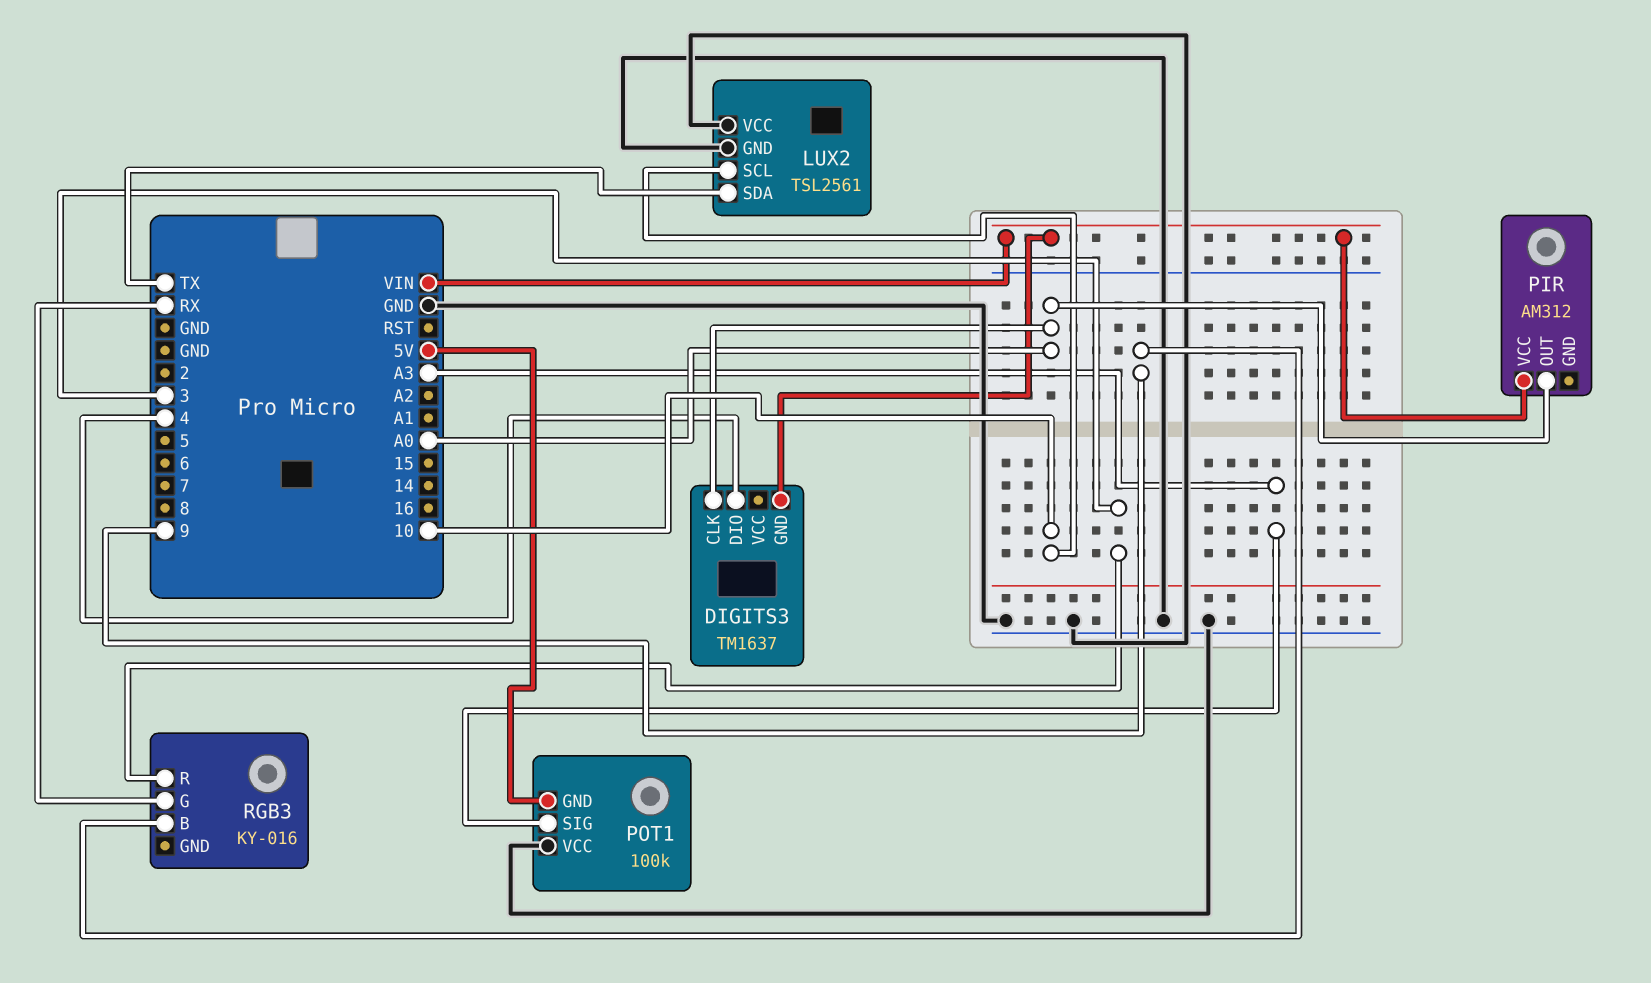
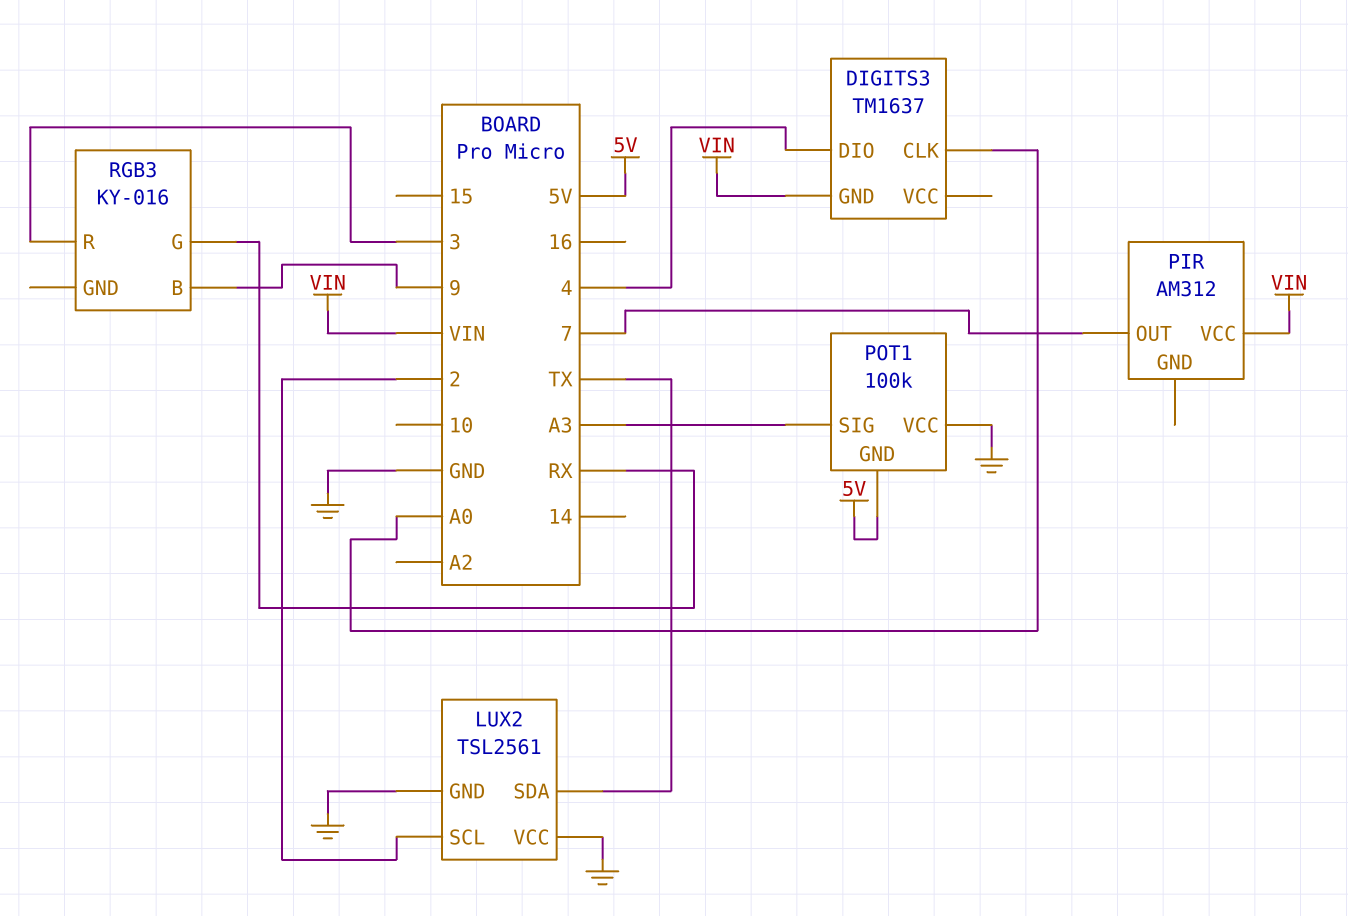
LUX2 pin SCL: 10 -> 2
PIR pin OUT: A0 -> 7

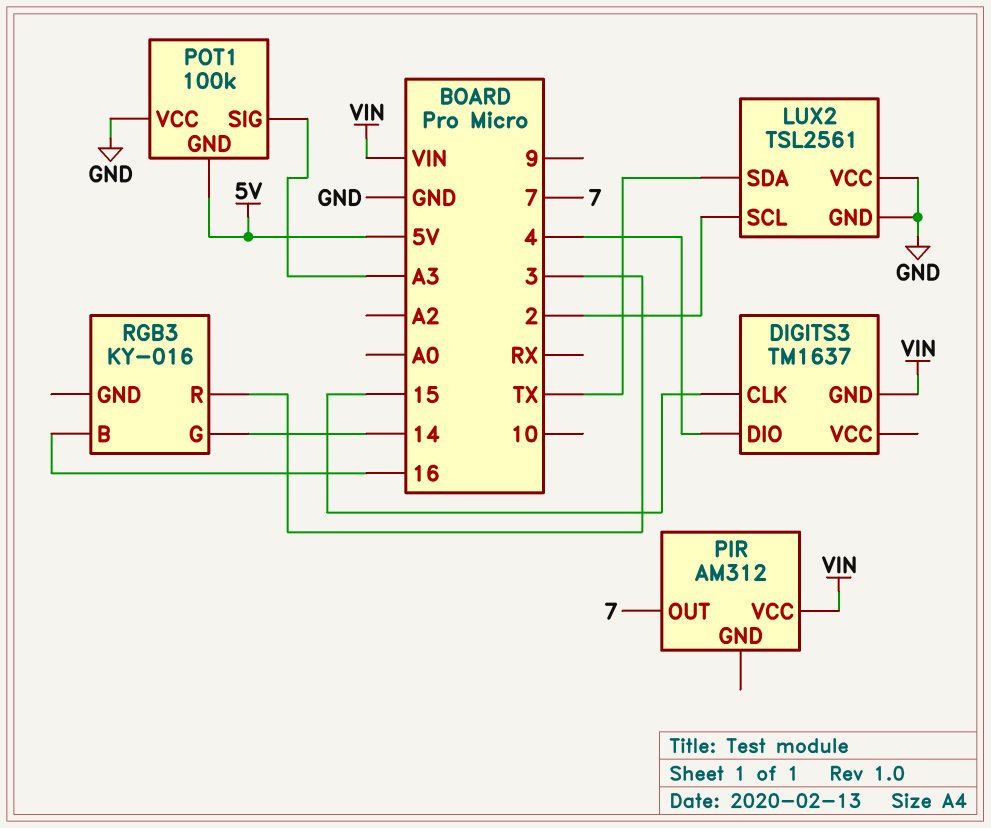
DIGITS3 pin CLK: A0 -> 15
RGB3 pin B: 9 -> 16
RGB3 pin G: RX -> 14

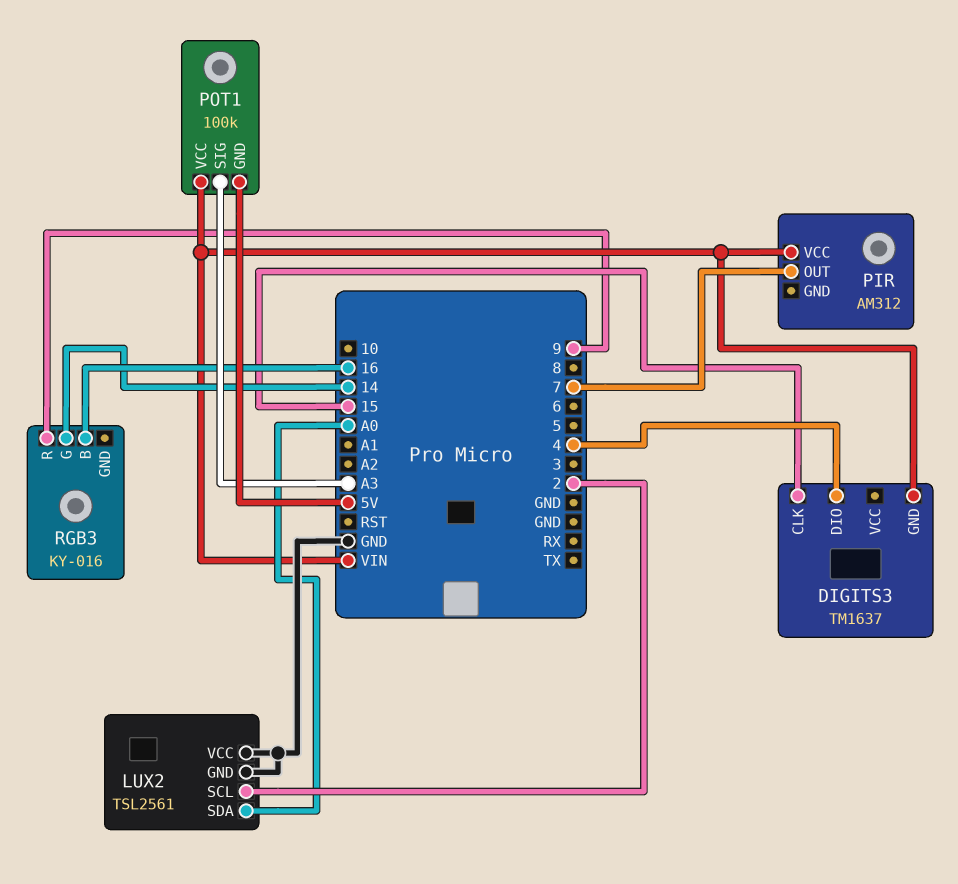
LUX2 pin SDA: TX -> A0
POT1 pin VCC: GND -> VIN
RGB3 pin R: 3 -> 9

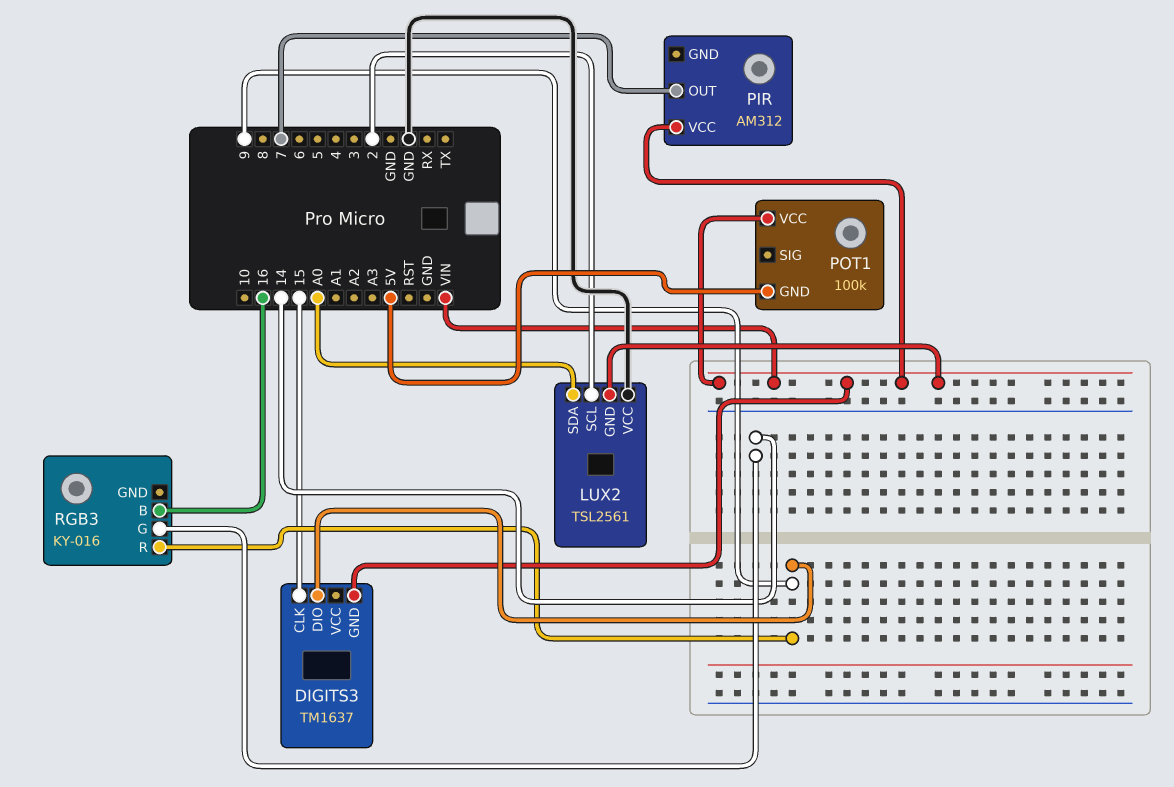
DIGITS3 pin DIO: 4 -> 9
LUX2 pin GND: GND -> VIN
POT1 pin SIG: A3 -> none

